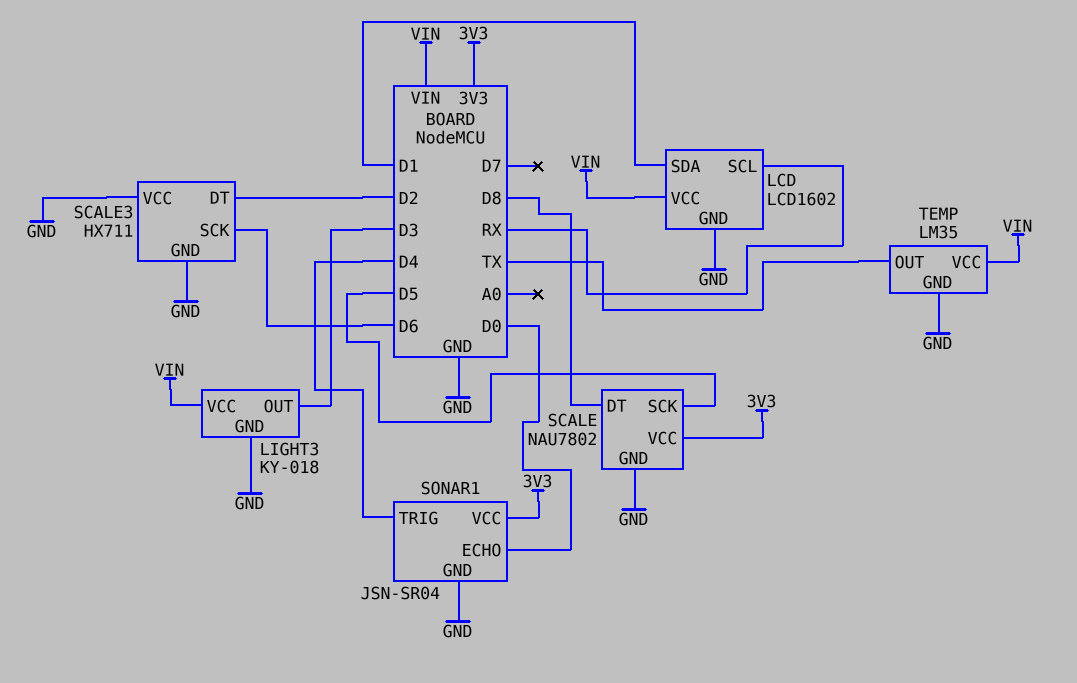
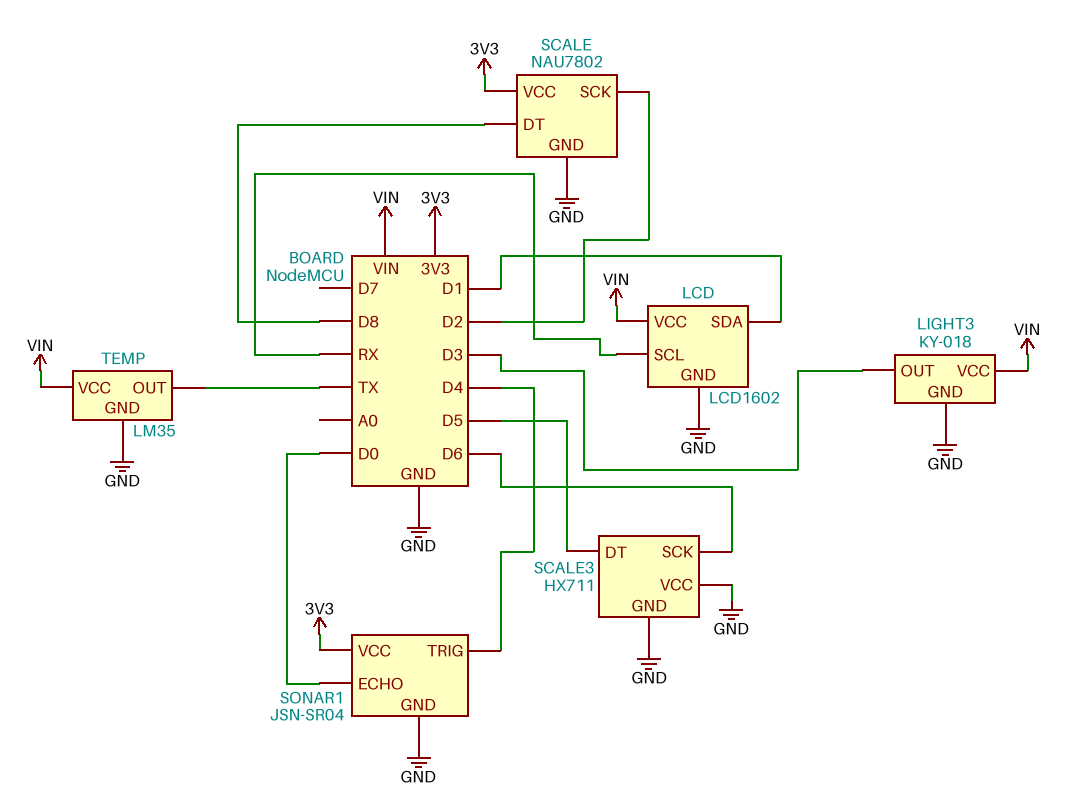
SCALE pin SCK: D5 -> D2
SCALE3 pin DT: D2 -> D5

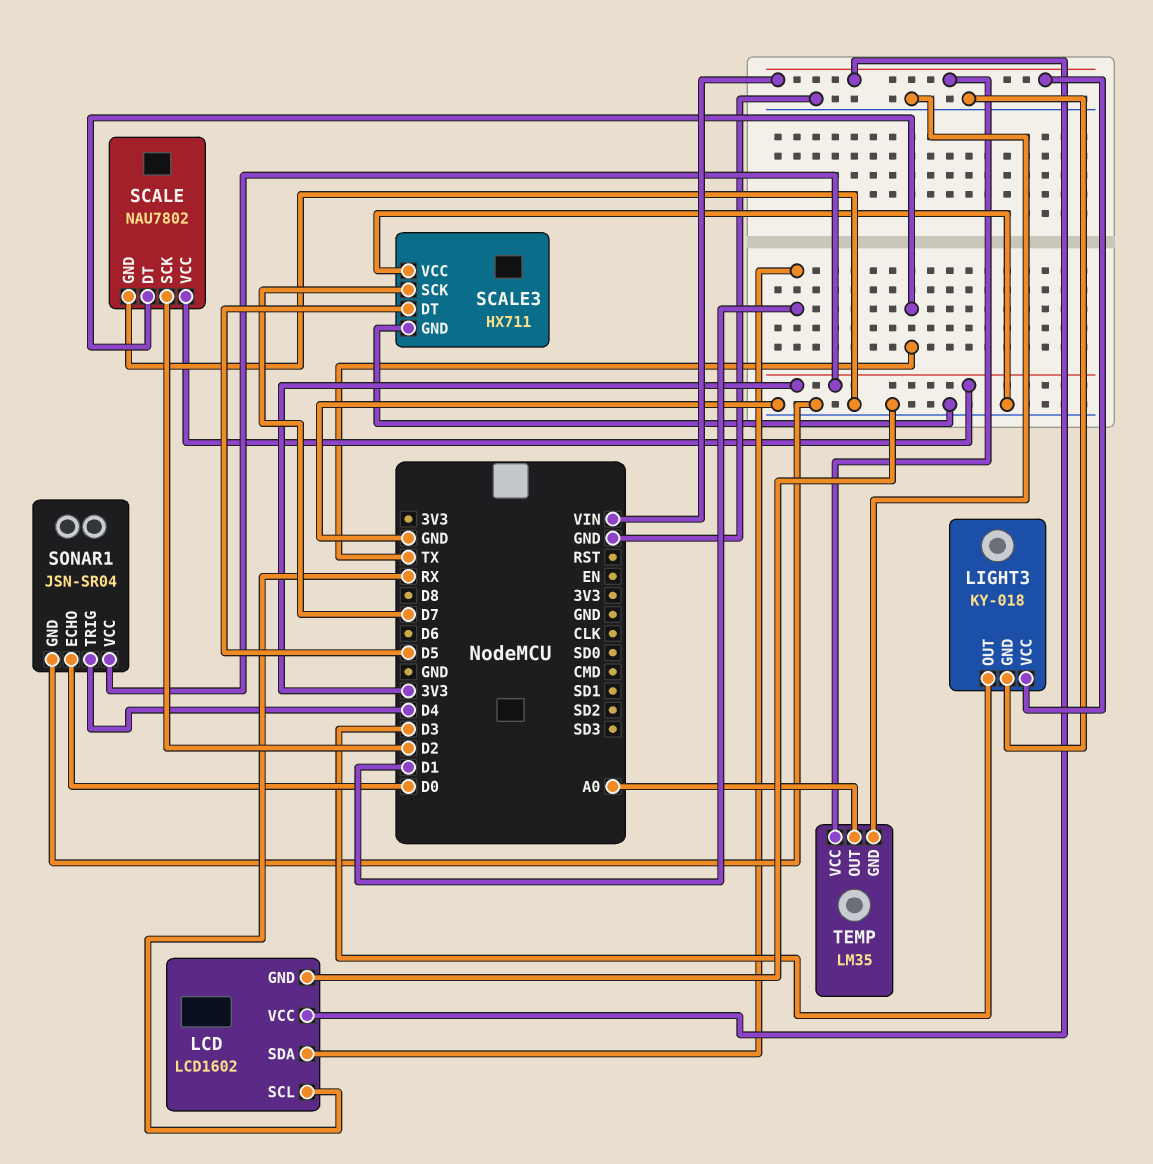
SCALE pin DT: D8 -> TX
SCALE3 pin SCK: D6 -> D7
TEMP pin OUT: TX -> A0

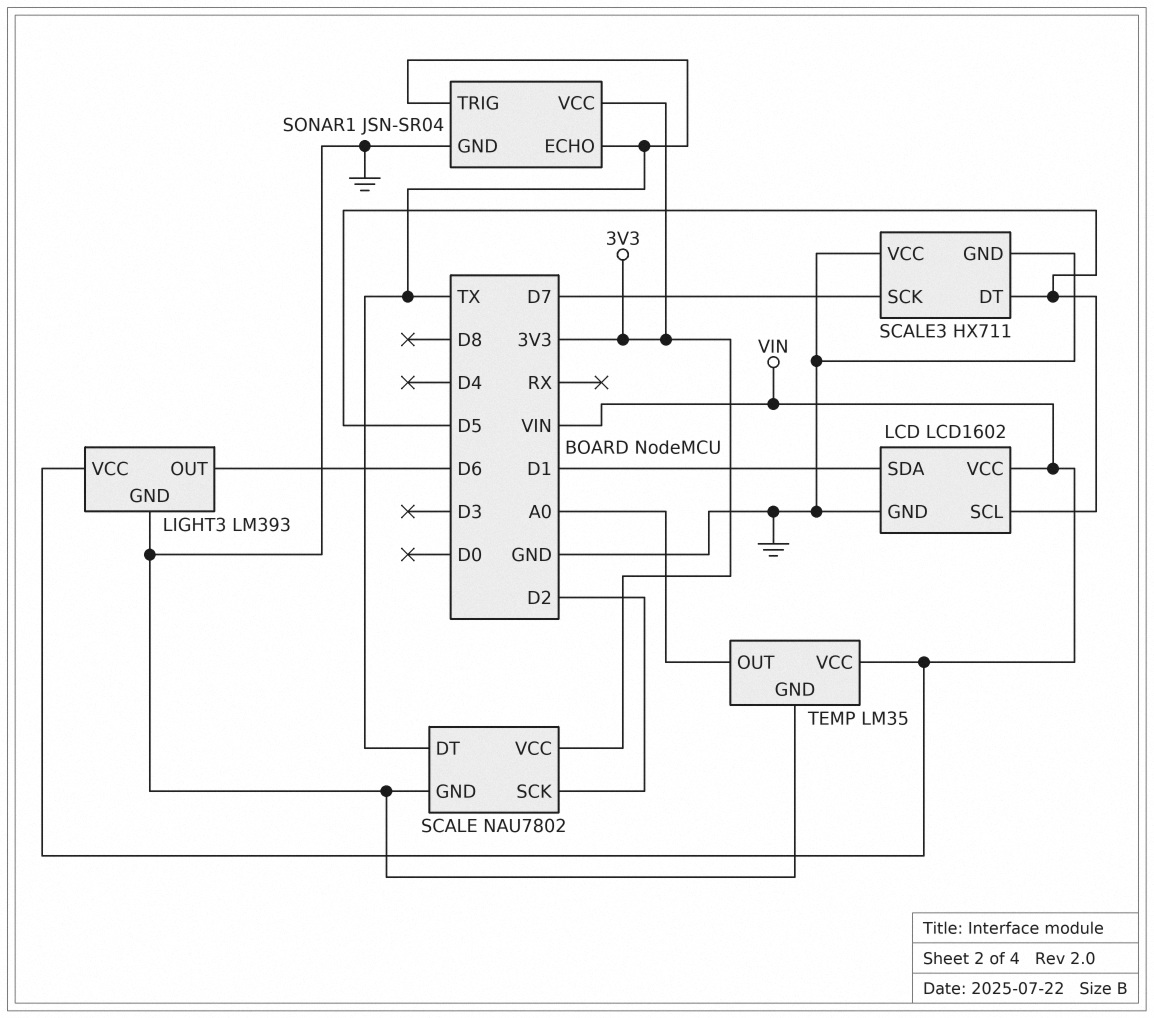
LCD pin SCL: RX -> D5
LIGHT3: KY-018 -> LM393
LIGHT3 pin OUT: D3 -> D6
SONAR1 pin ECHO: D0 -> TX
SONAR1 pin TRIG: D4 -> TX

